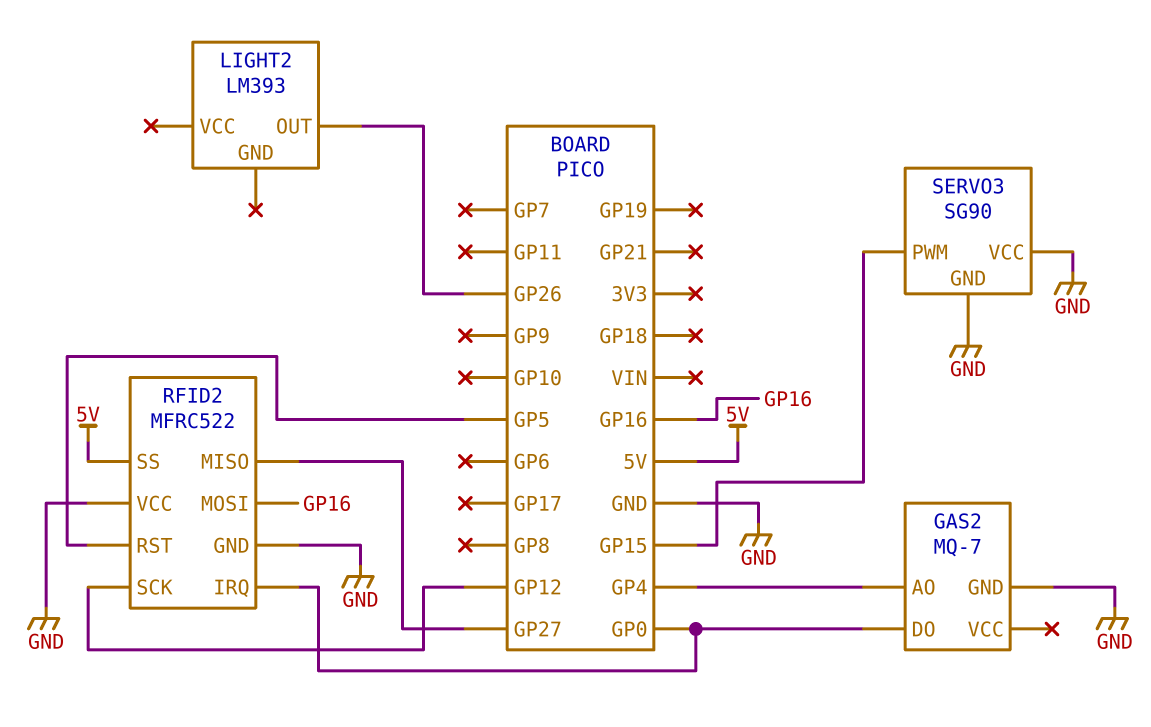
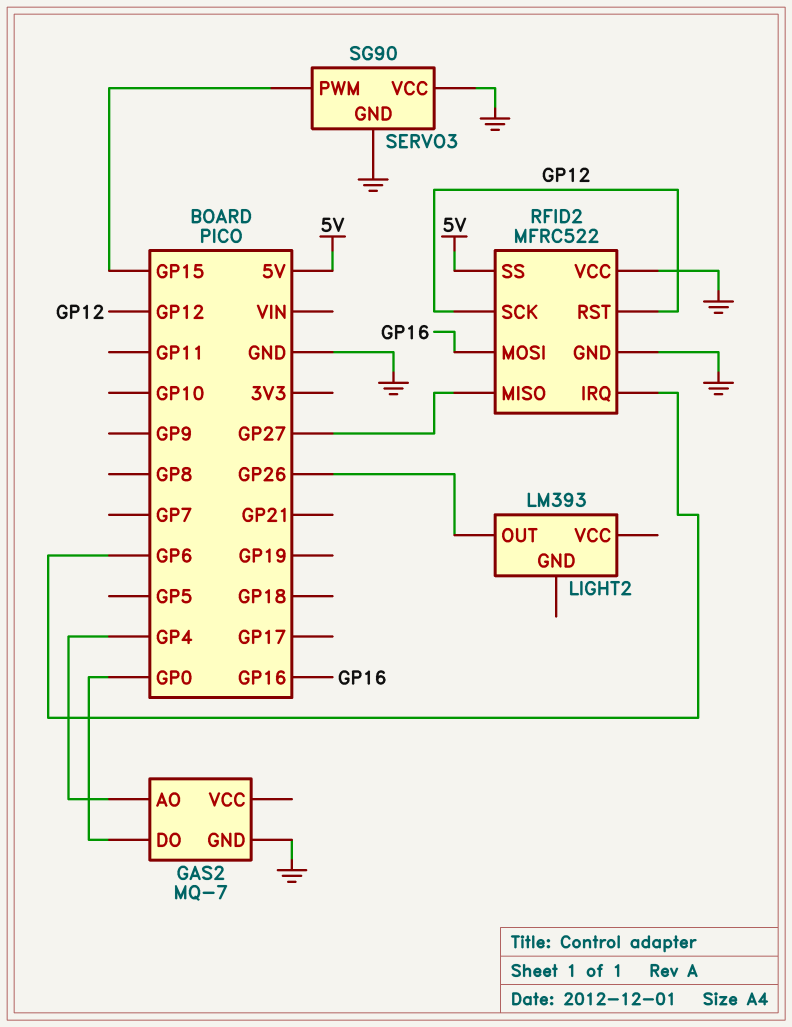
RFID2 pin IRQ: GP0 -> GP6
RFID2 pin RST: GP5 -> GP12

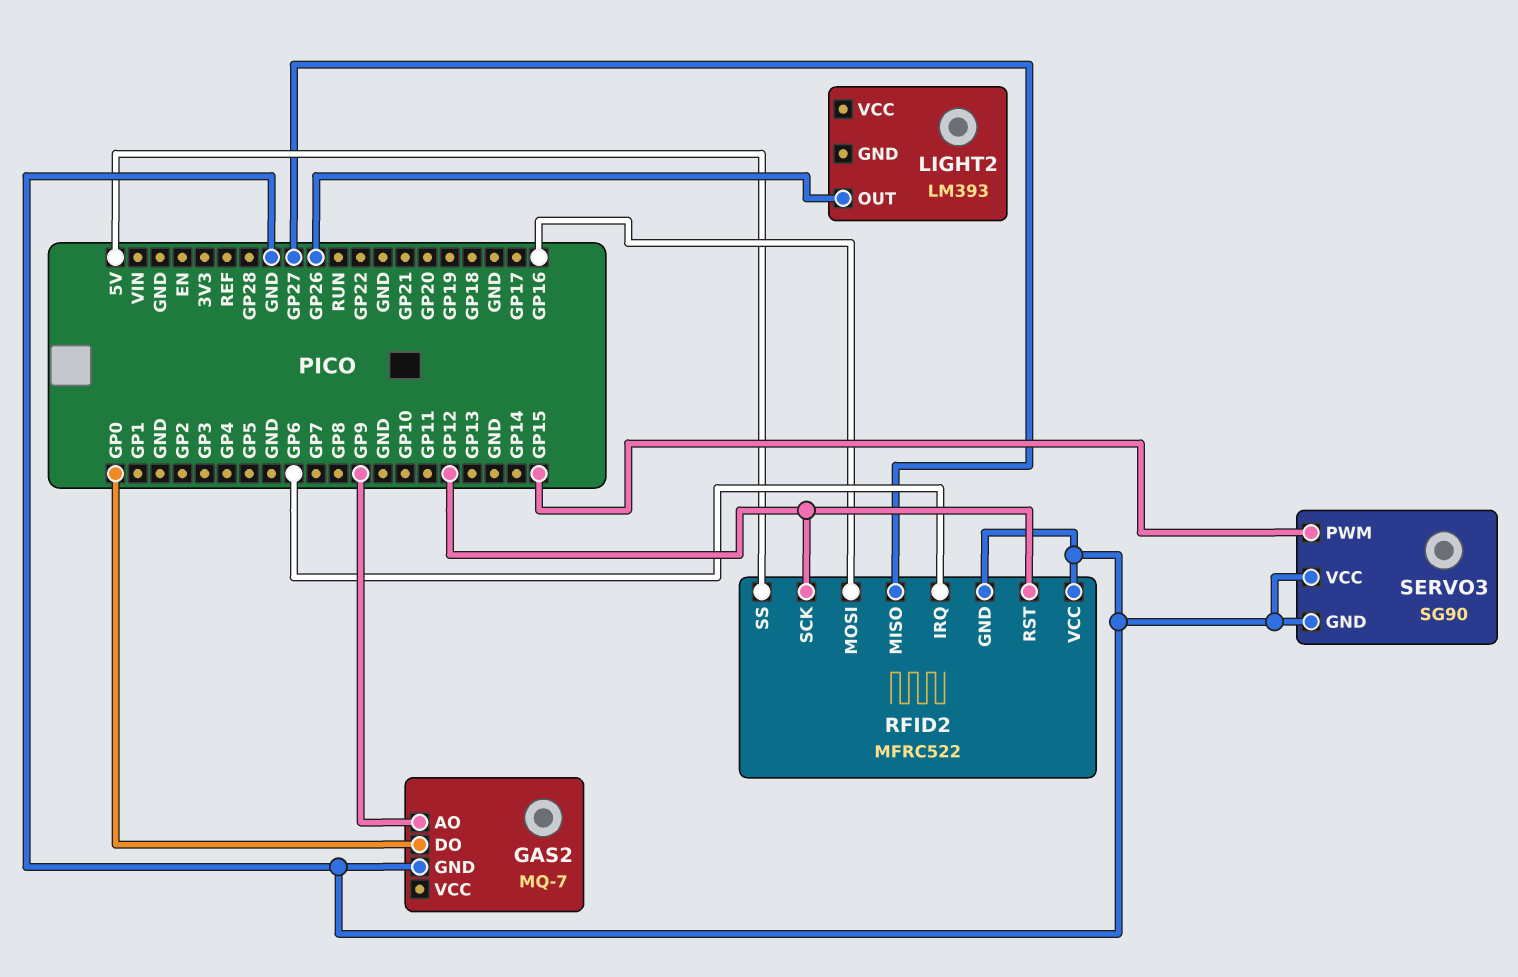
GAS2 pin AO: GP4 -> GP9

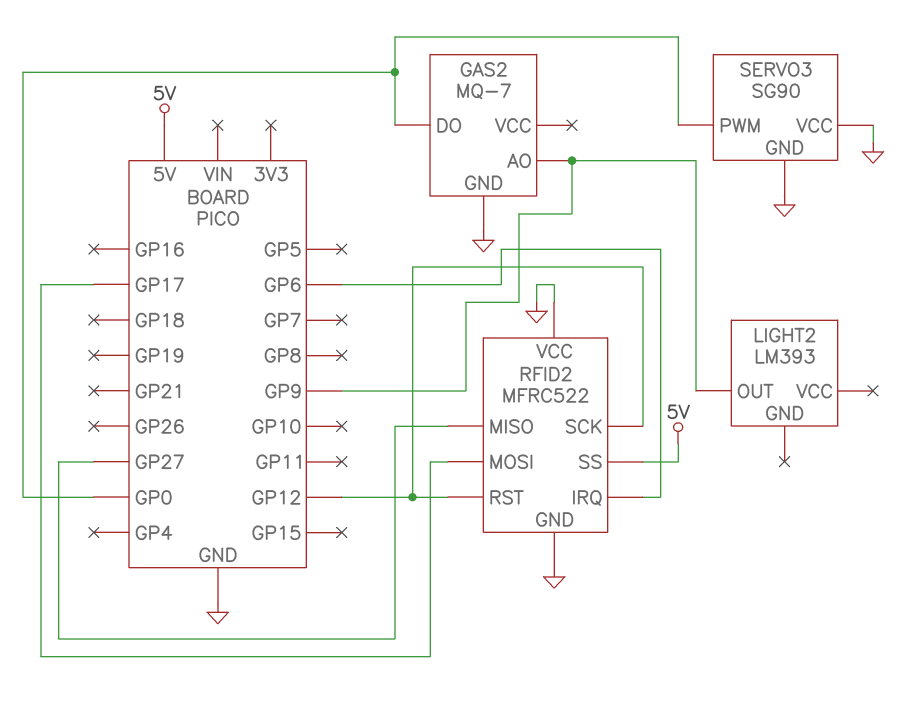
LIGHT2 pin OUT: GP26 -> GP9
RFID2 pin MOSI: GP16 -> GP17
SERVO3 pin PWM: GP15 -> GP0

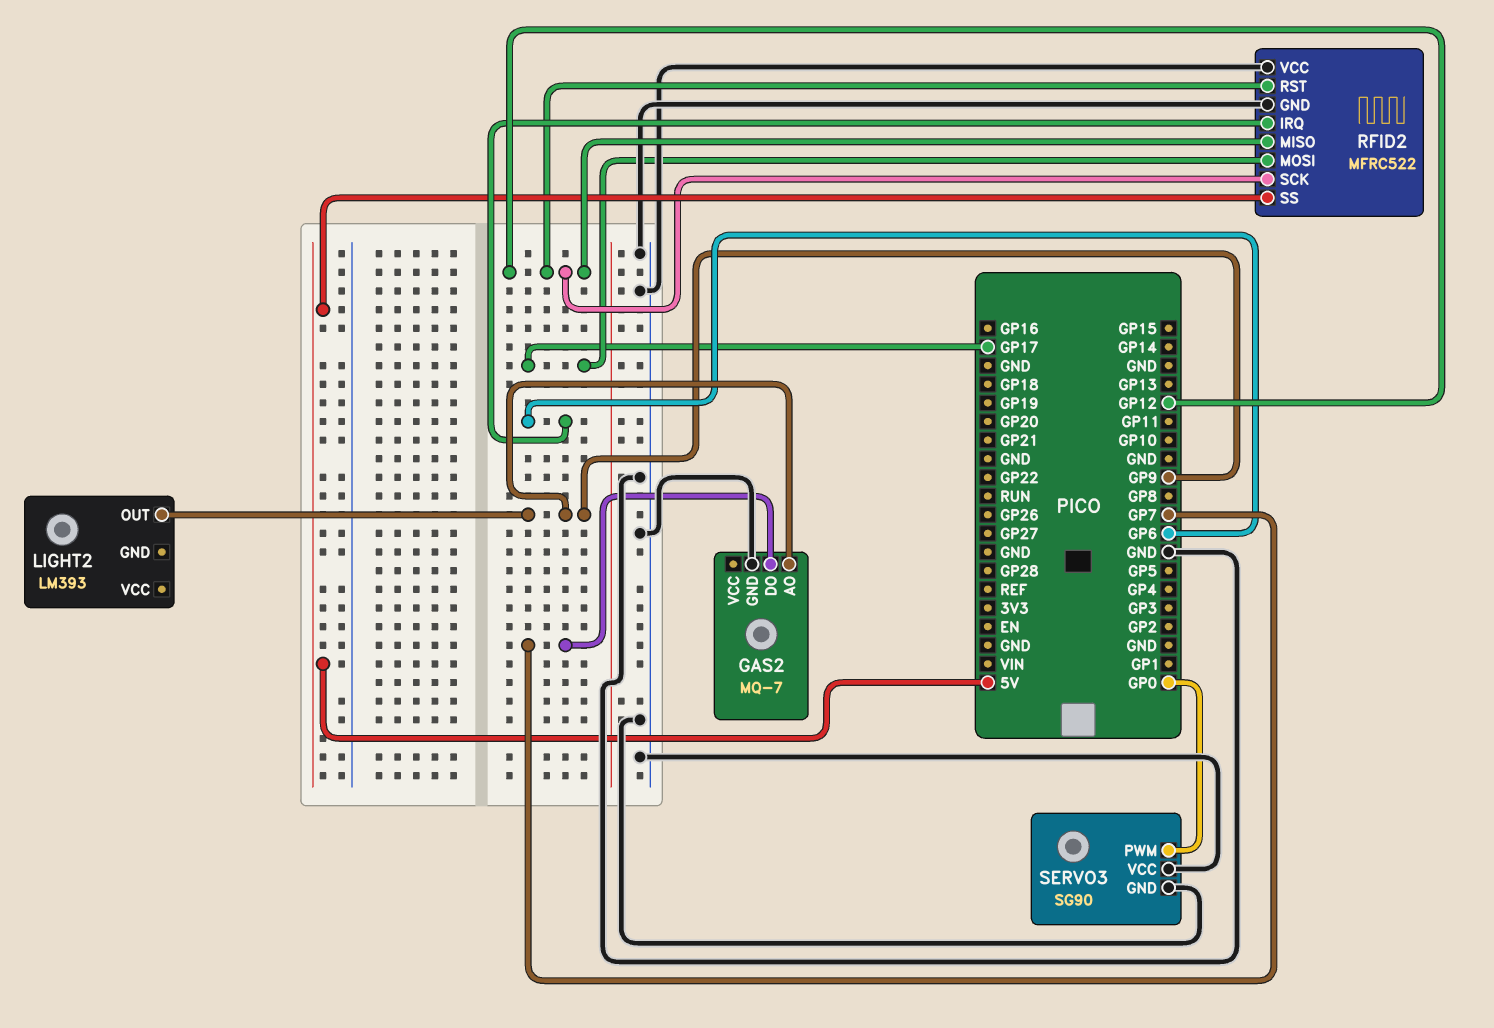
GAS2 pin DO: GP0 -> GP7
RFID2 pin MISO: GP27 -> GP12

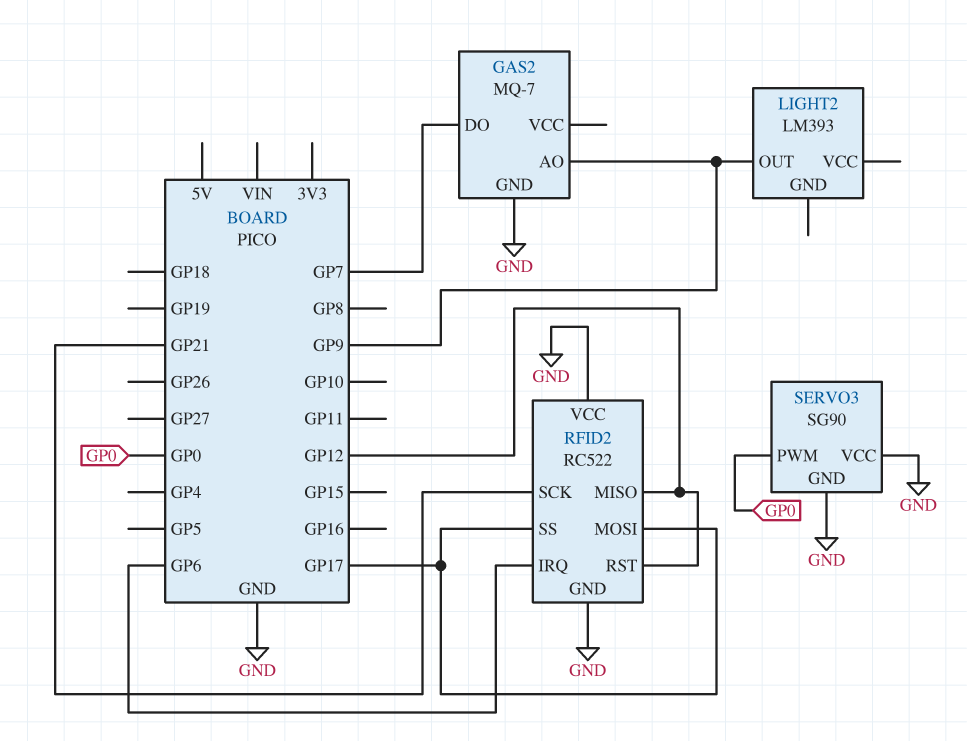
RFID2: MFRC522 -> RC522
RFID2 pin SCK: GP12 -> GP21
RFID2 pin SS: 5V -> GP17

